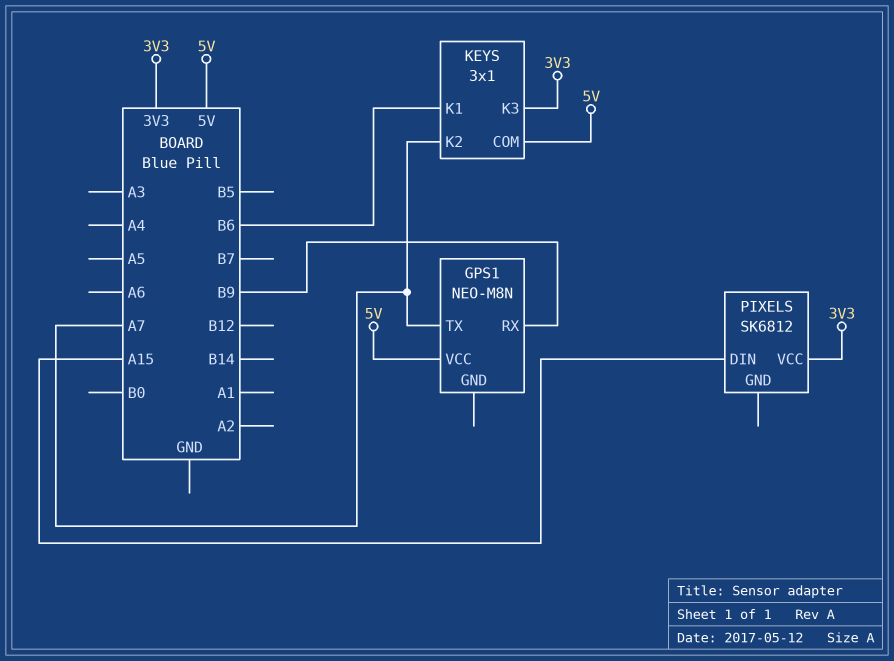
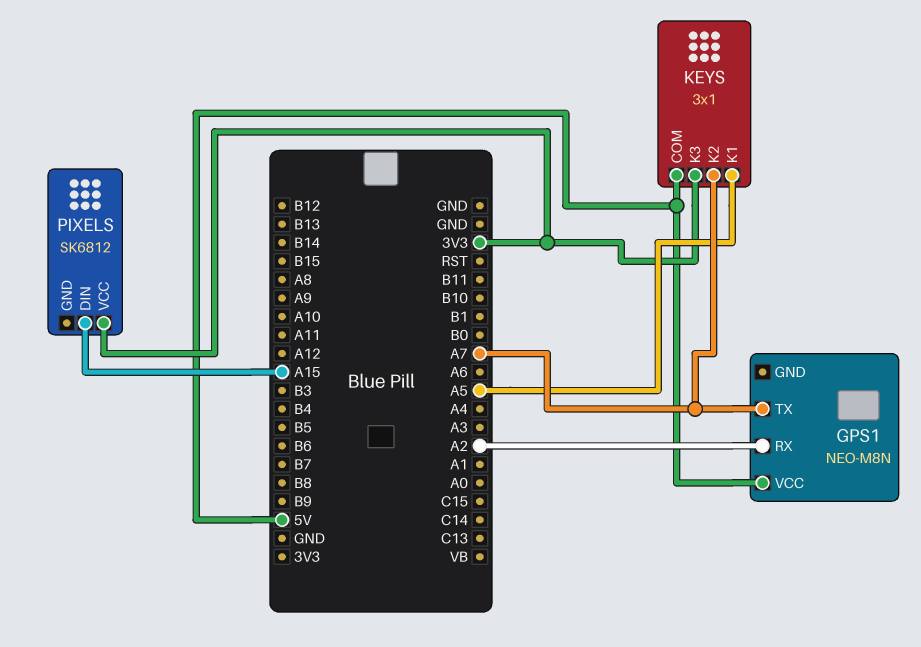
GPS1 pin RX: B9 -> A2
KEYS pin K1: B6 -> A5

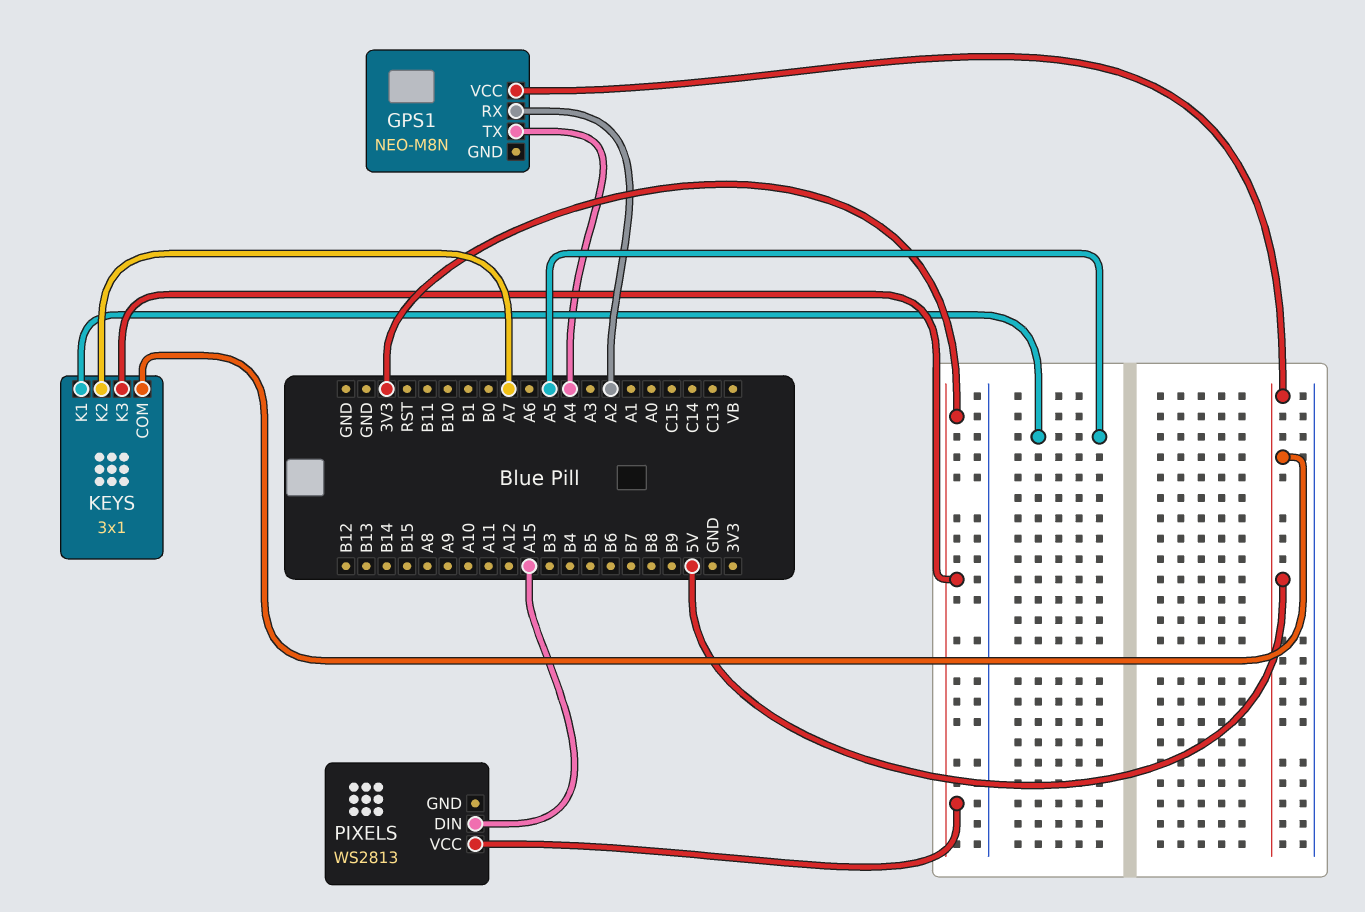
GPS1 pin TX: A7 -> A4
PIXELS: SK6812 -> WS2813

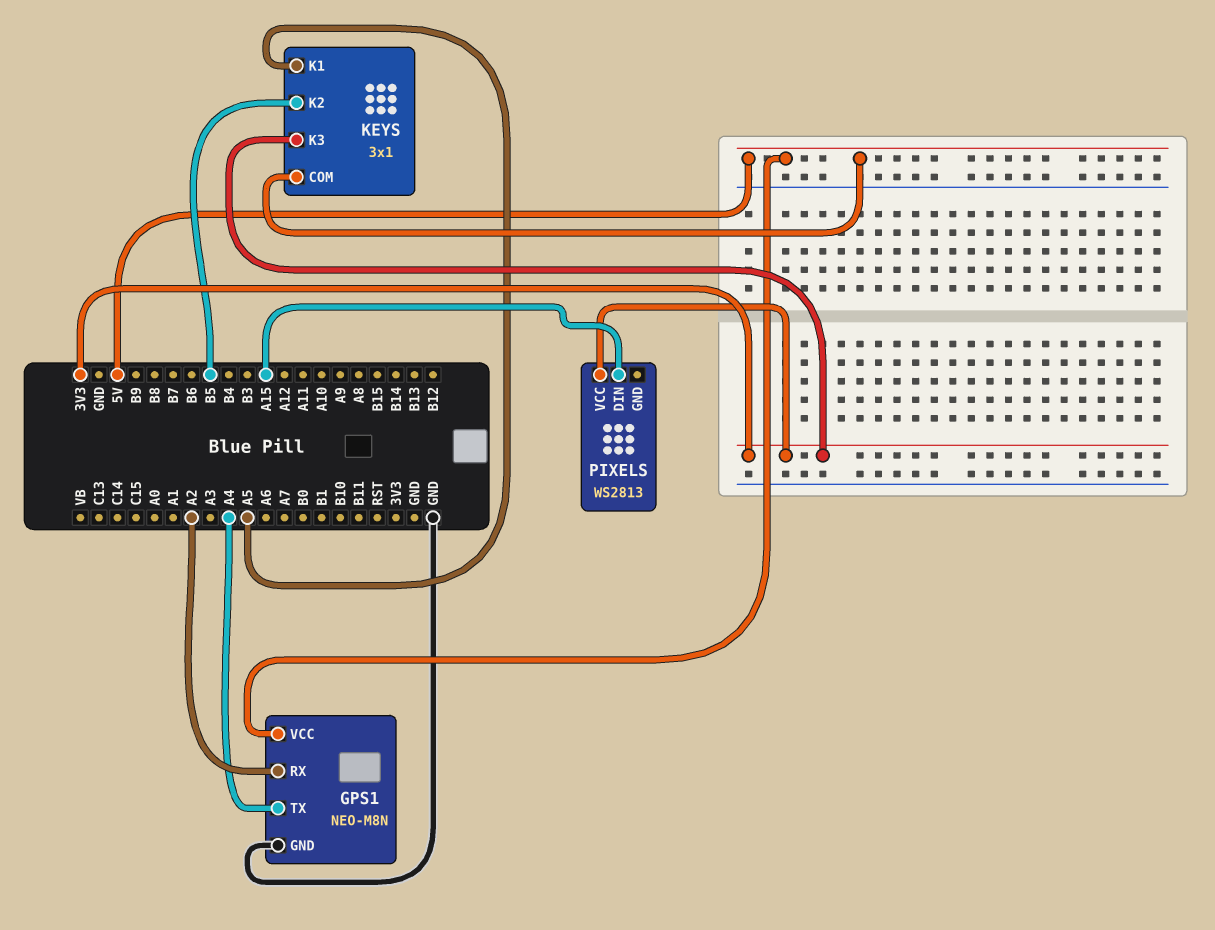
GPS1 pin GND: none -> GND
KEYS pin K2: A7 -> B5

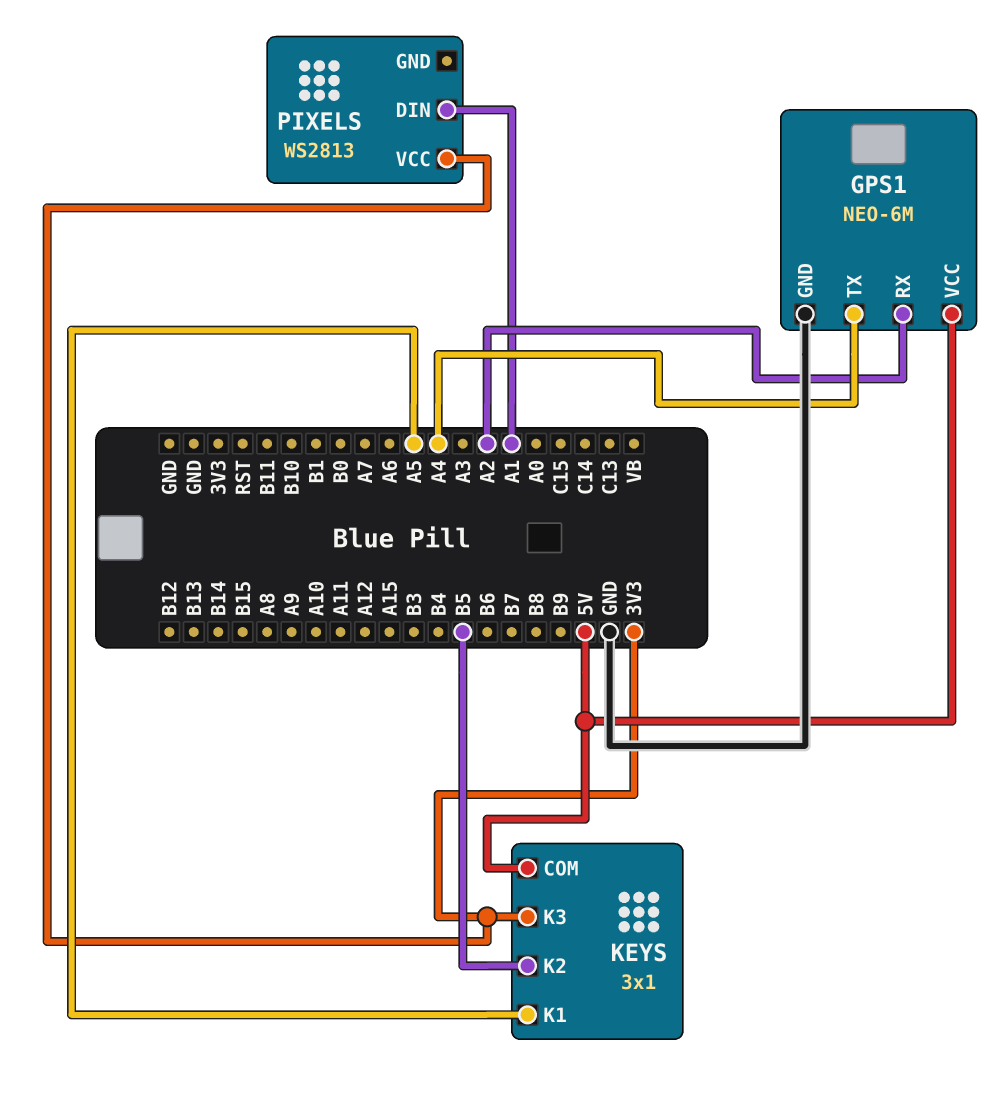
GPS1: NEO-M8N -> NEO-6M
PIXELS pin DIN: A15 -> A1

